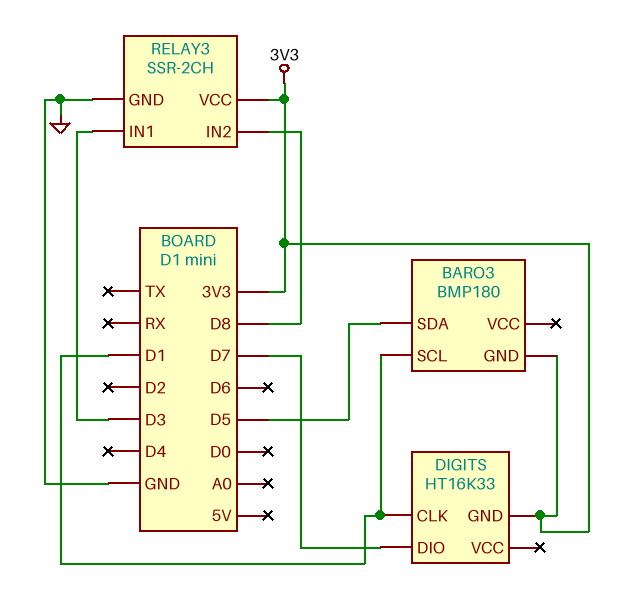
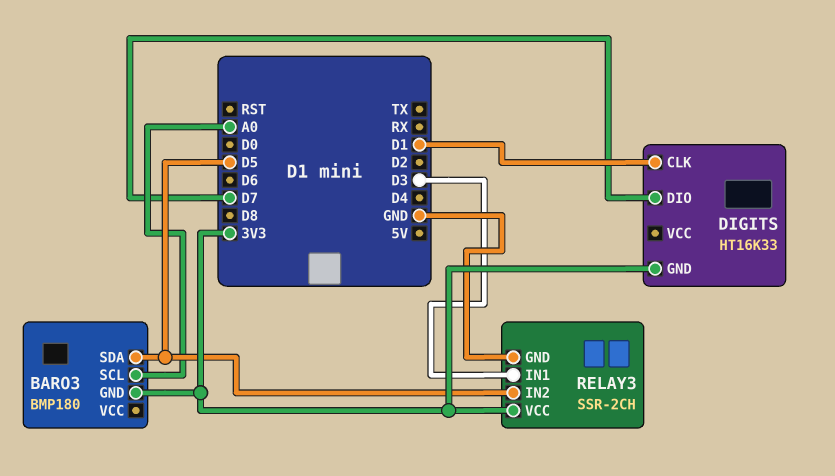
BARO3 pin SCL: D1 -> A0
RELAY3 pin IN2: D8 -> D5

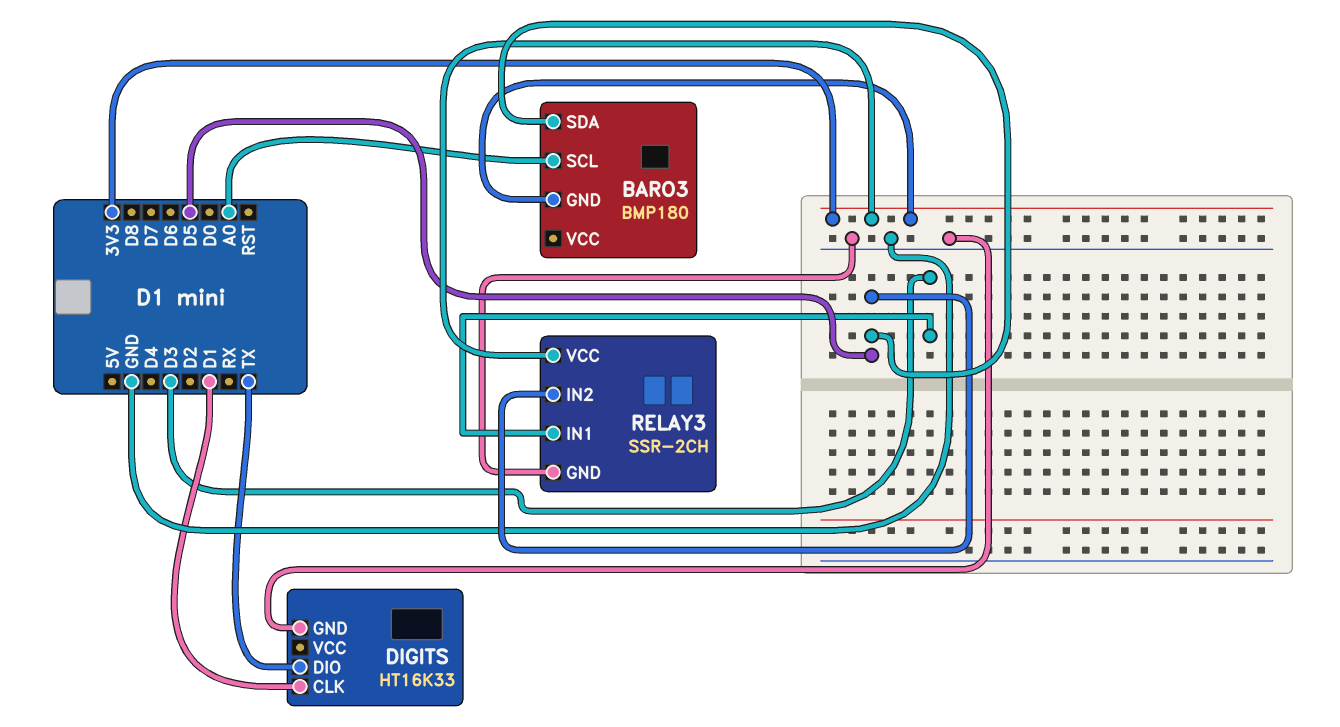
DIGITS pin DIO: D7 -> TX
DIGITS pin GND: 3V3 -> GND

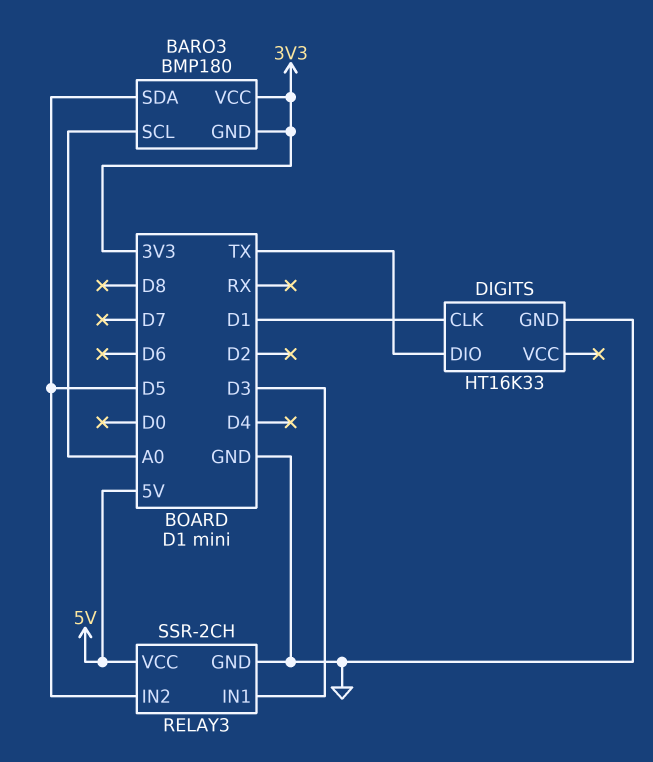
BARO3 pin VCC: none -> 3V3
RELAY3 pin VCC: 3V3 -> 5V

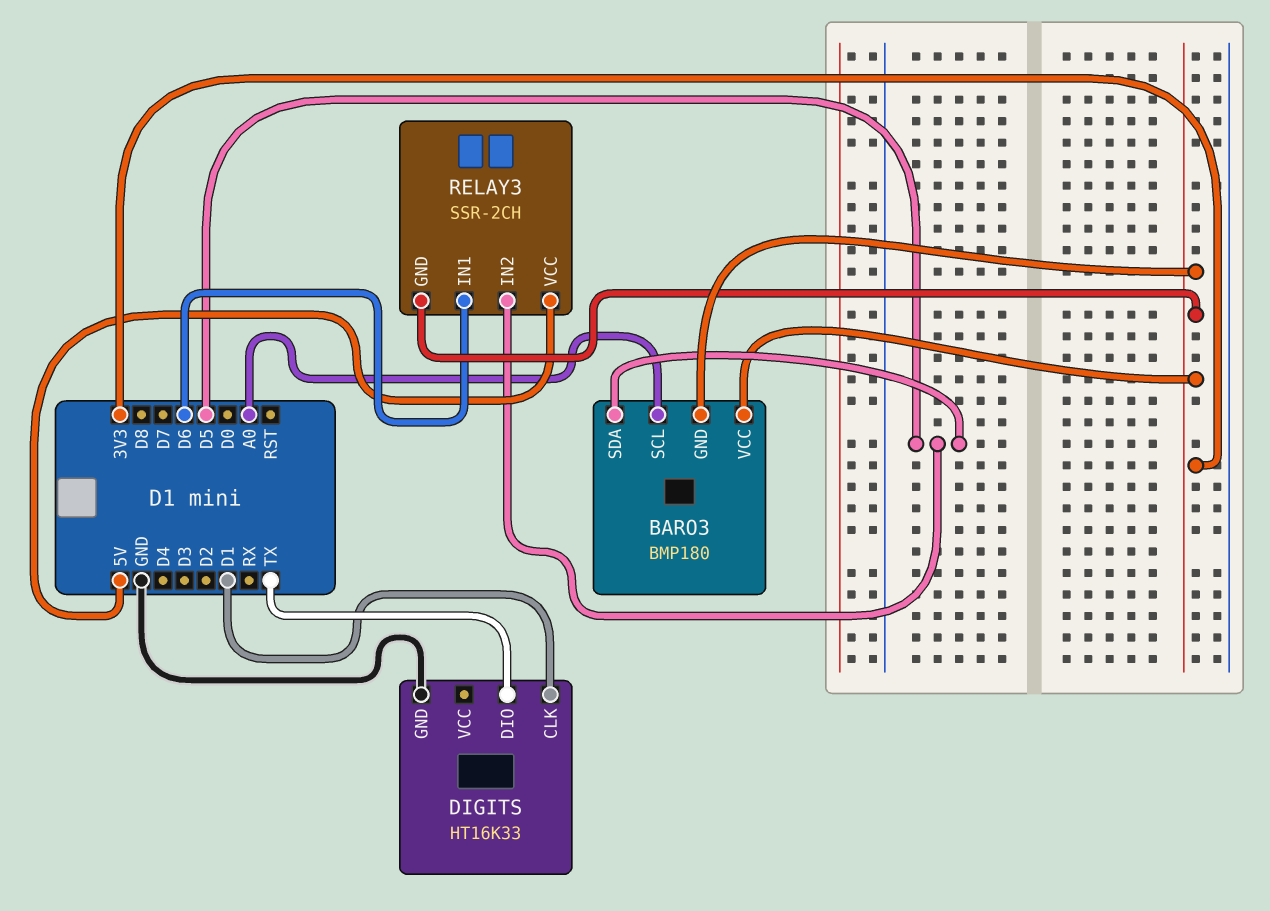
RELAY3 pin GND: GND -> 3V3
RELAY3 pin IN1: D3 -> D6

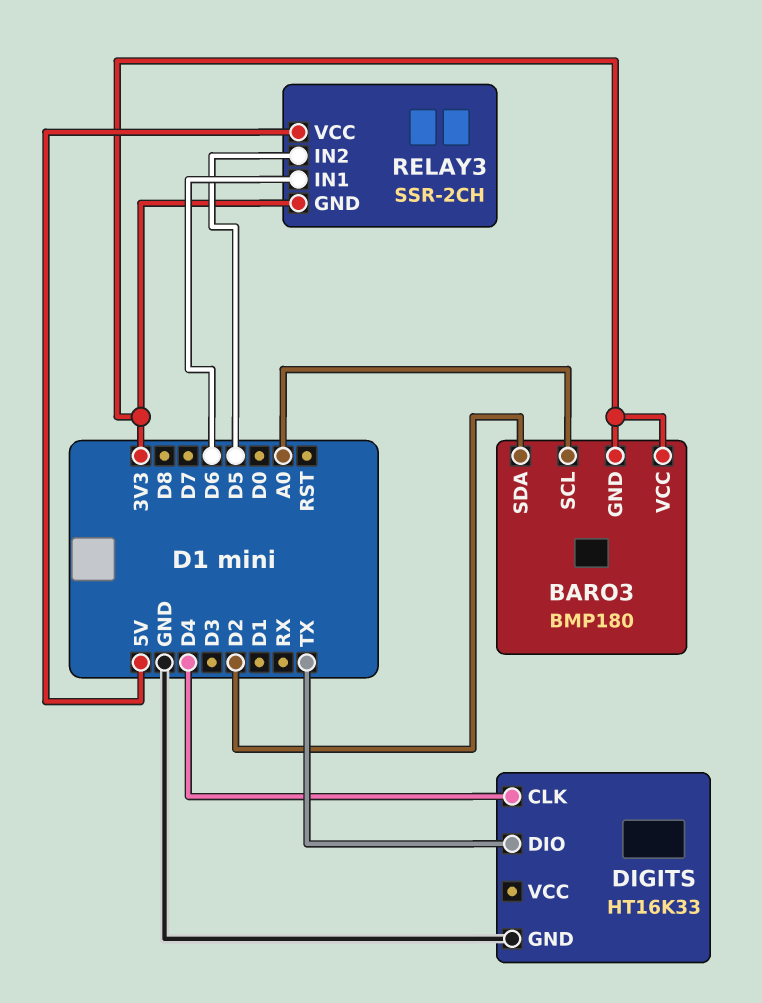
BARO3 pin SDA: D5 -> D2
DIGITS pin CLK: D1 -> D4

